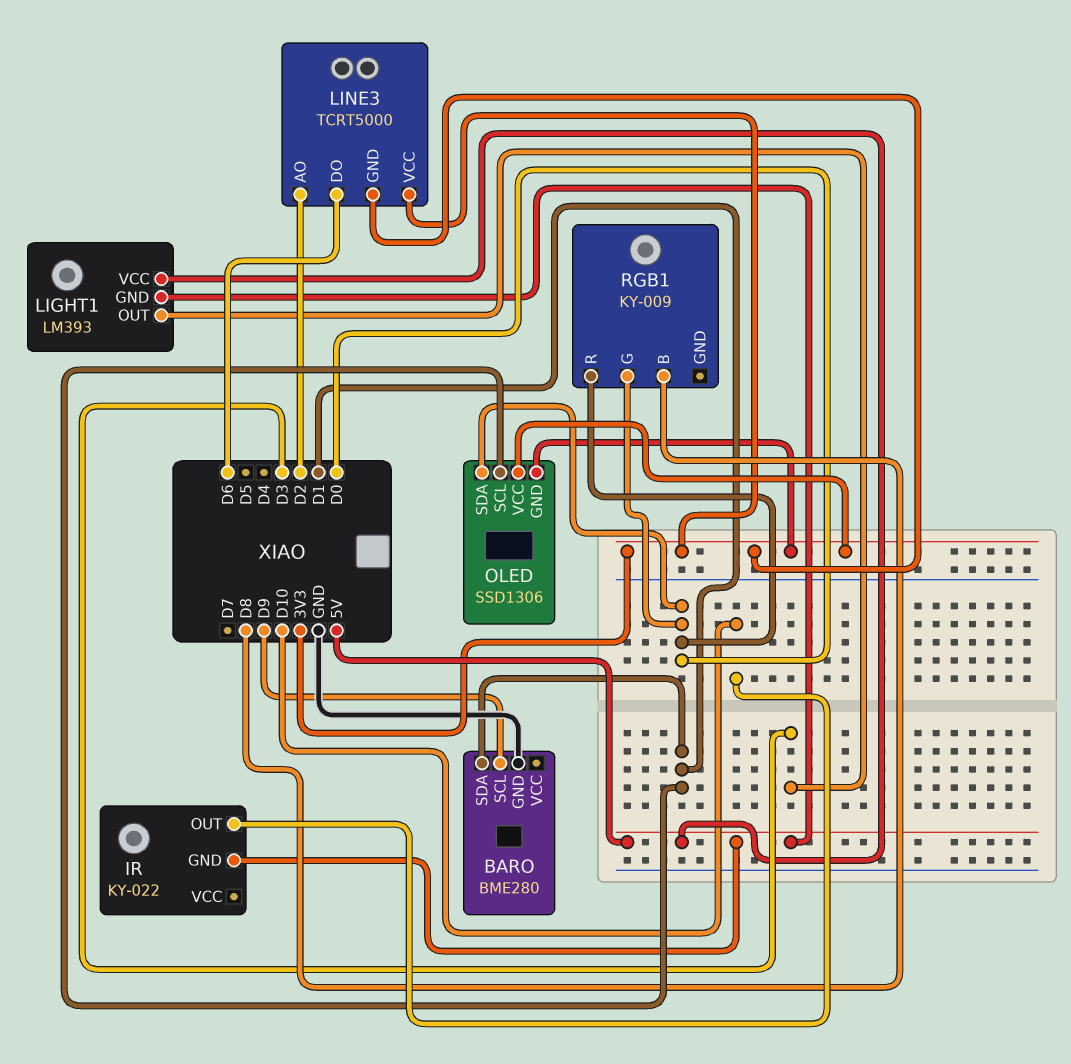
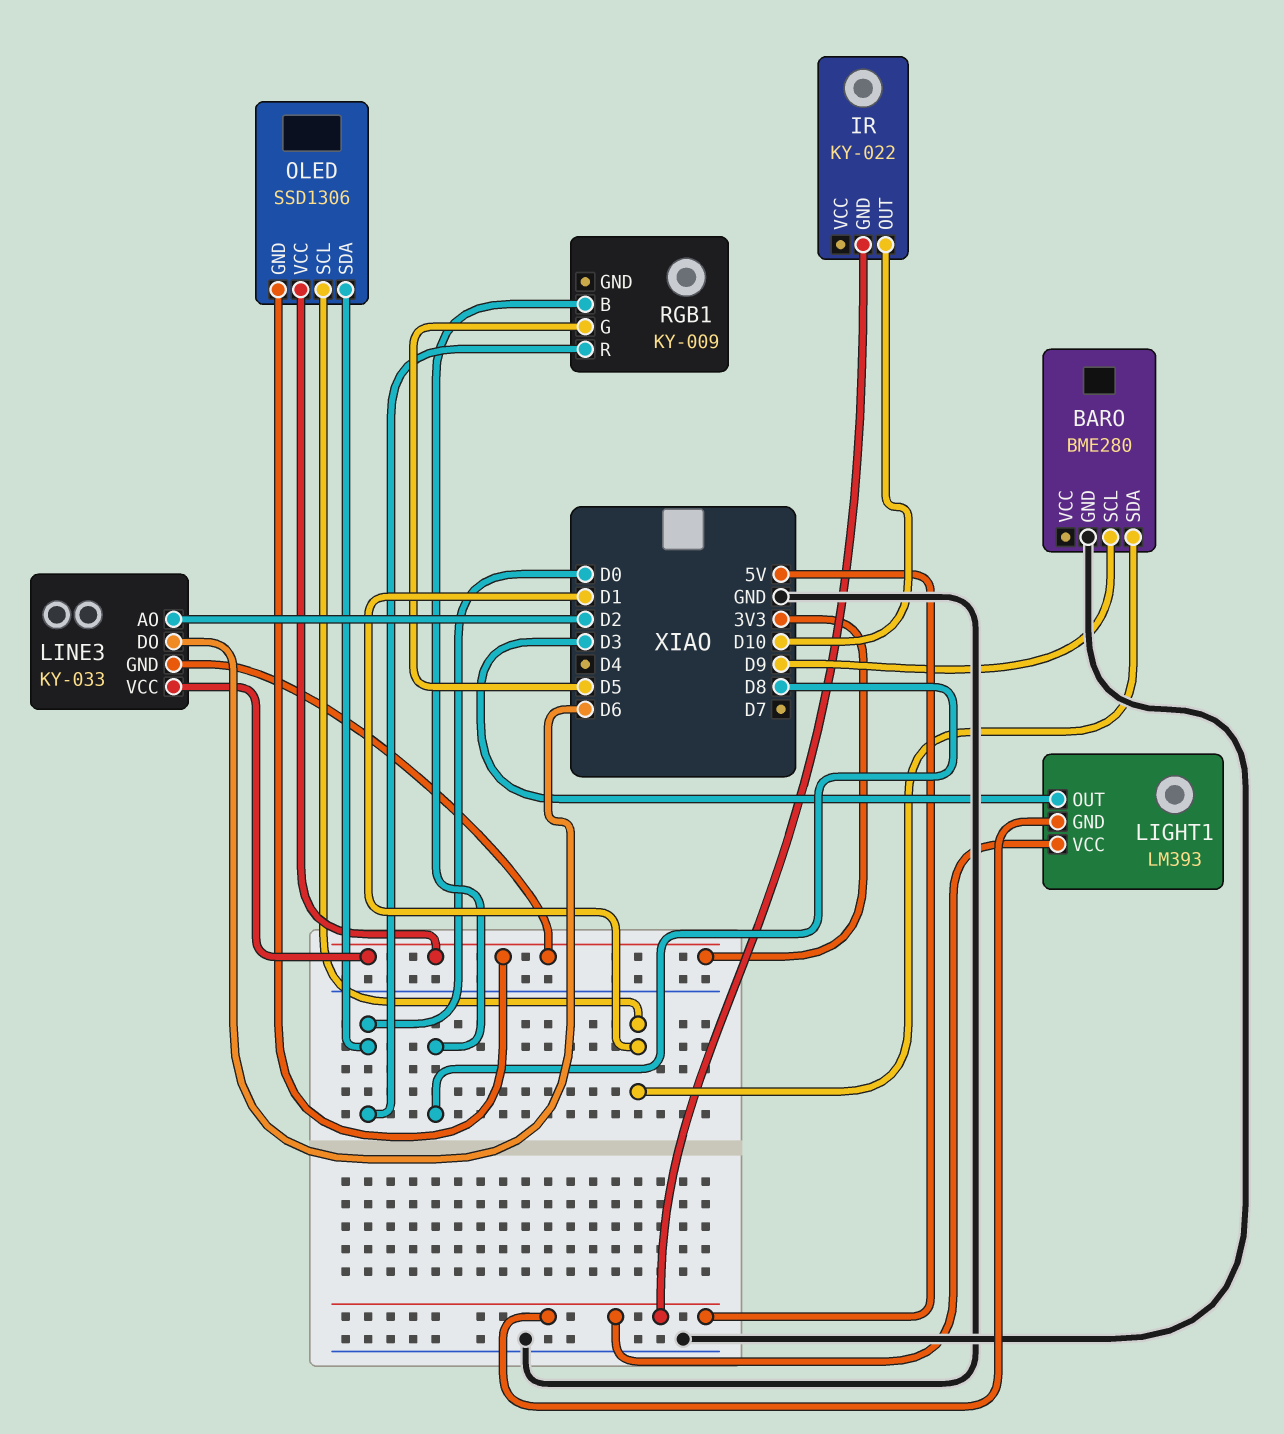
LINE3: TCRT5000 -> KY-033
RGB1 pin G: D0 -> D5

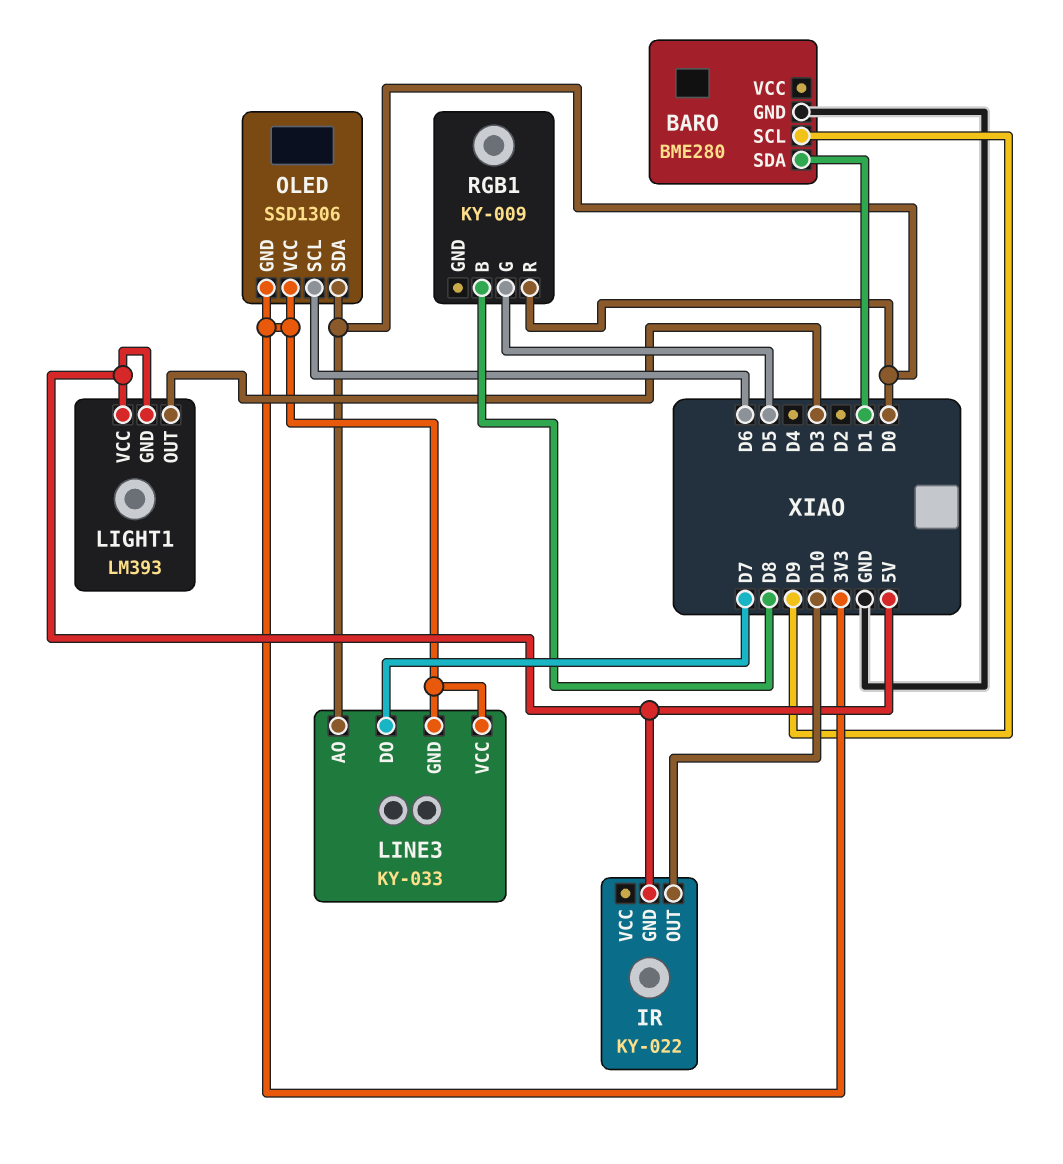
LINE3 pin AO: D2 -> D0
LINE3 pin DO: D6 -> D7
OLED pin SCL: D1 -> D6

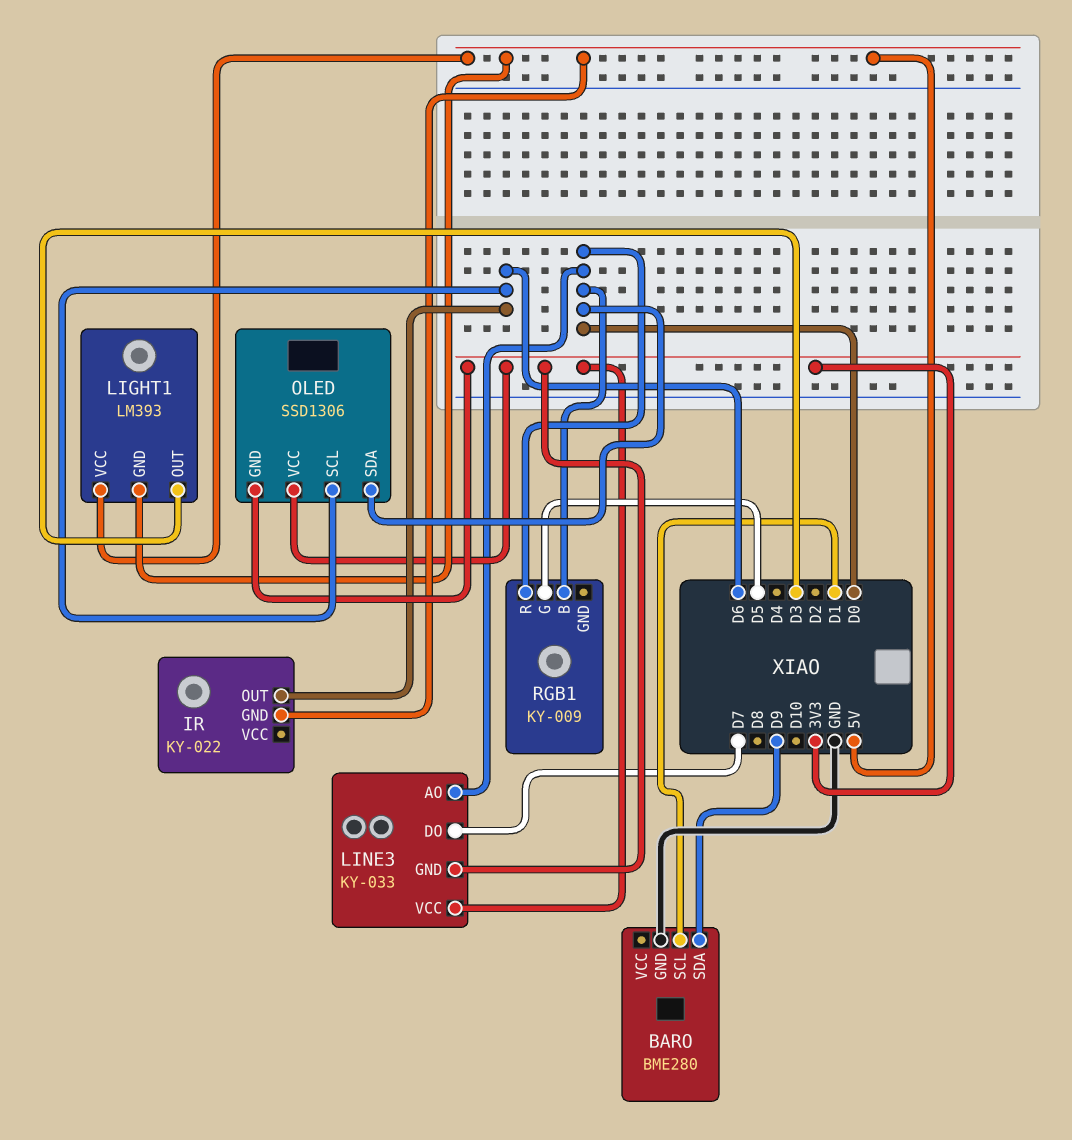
BARO pin SCL: D9 -> D1
BARO pin SDA: D1 -> D9
IR pin OUT: D10 -> D6
RGB1 pin B: D8 -> D0

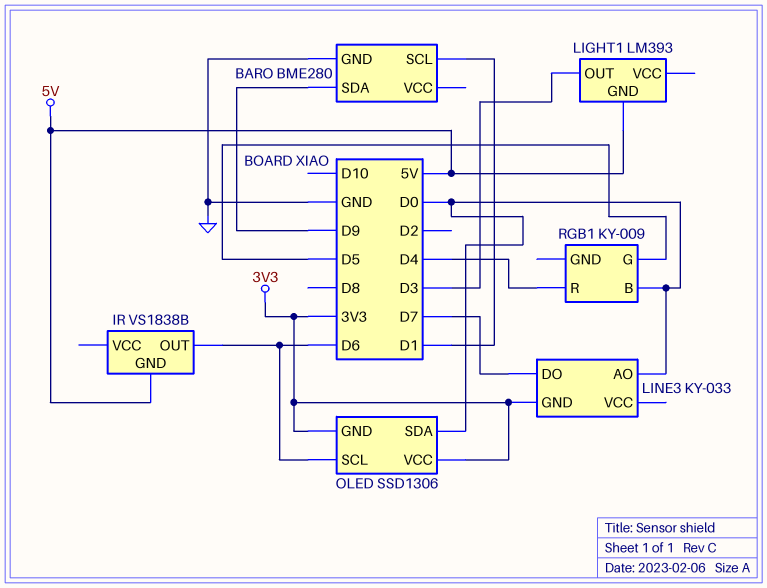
IR: KY-022 -> VS1838B
LIGHT1 pin VCC: 5V -> none
LINE3 pin VCC: 3V3 -> none
RGB1 pin R: D0 -> D4

